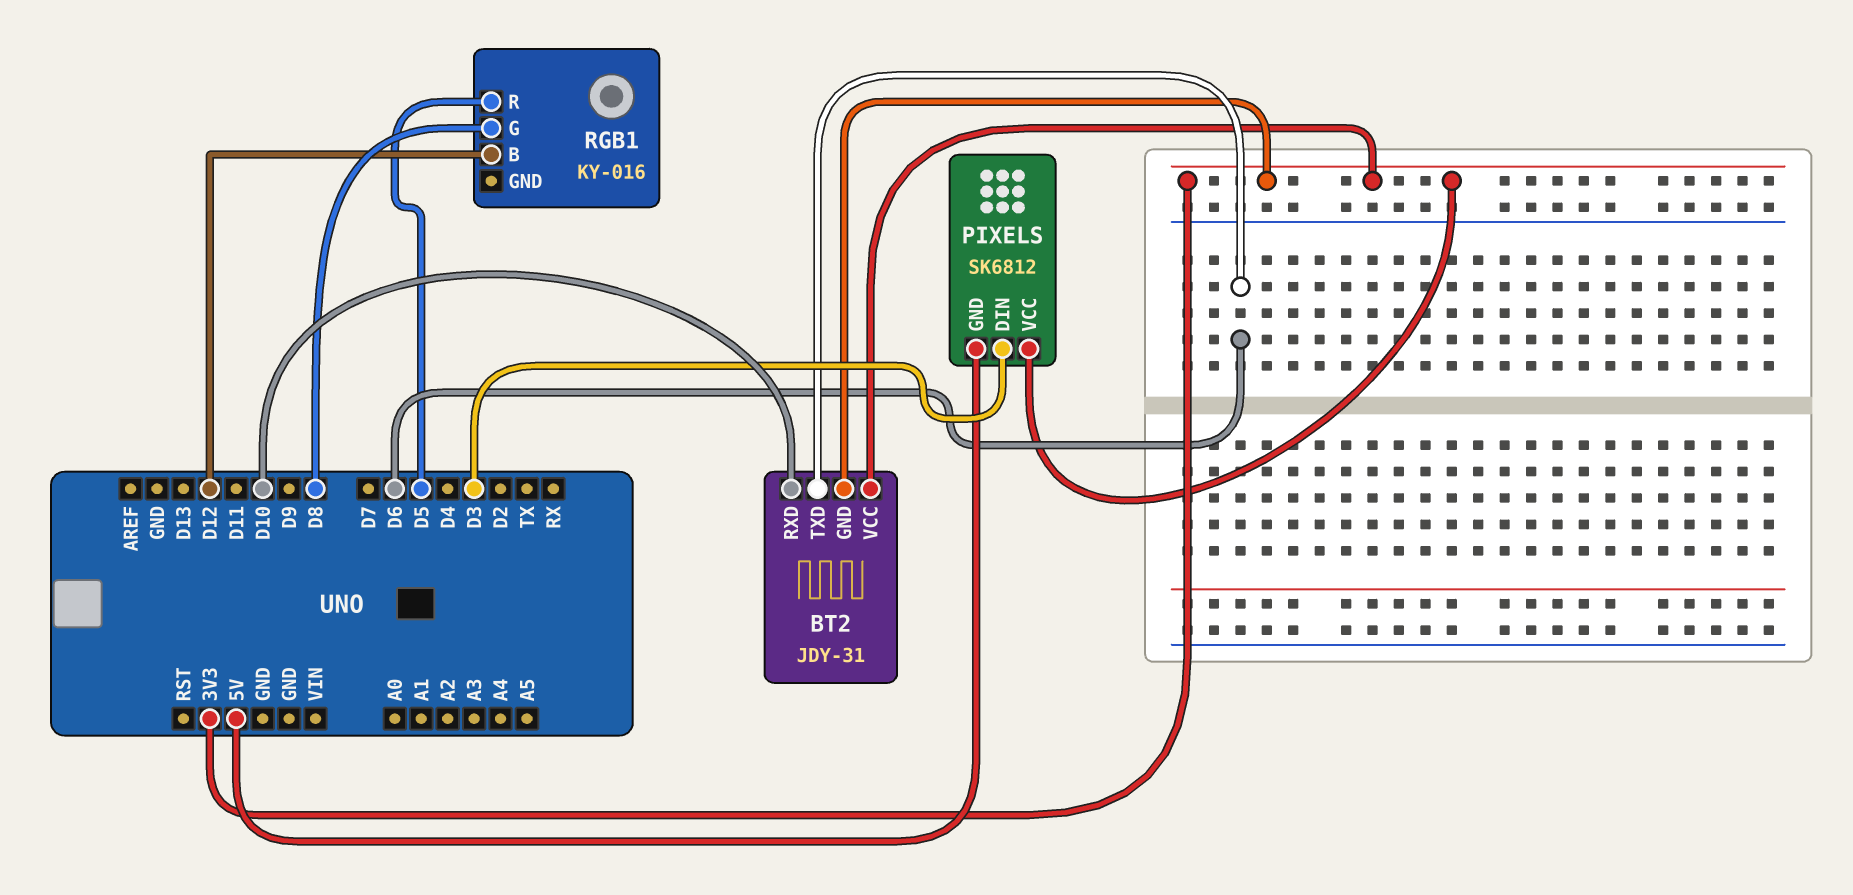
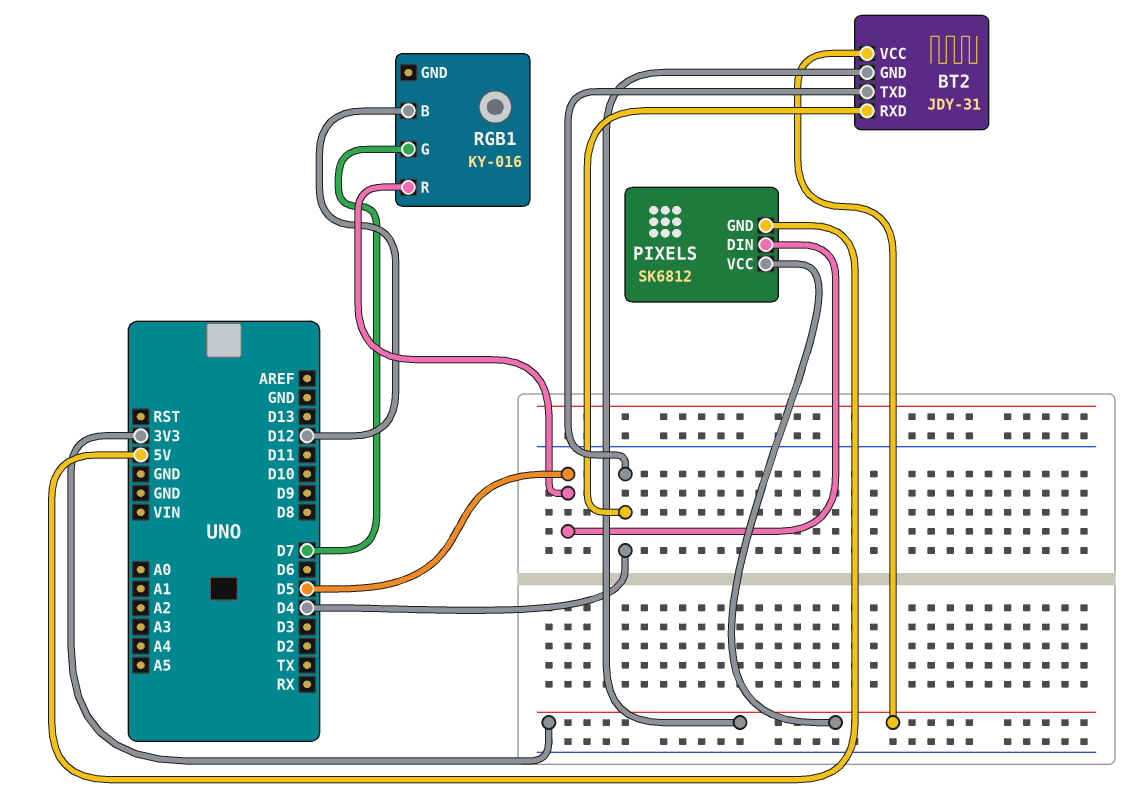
BT2 pin RXD: D10 -> D4
BT2 pin TXD: D6 -> D4
PIXELS pin DIN: D3 -> D5
RGB1 pin G: D8 -> D7

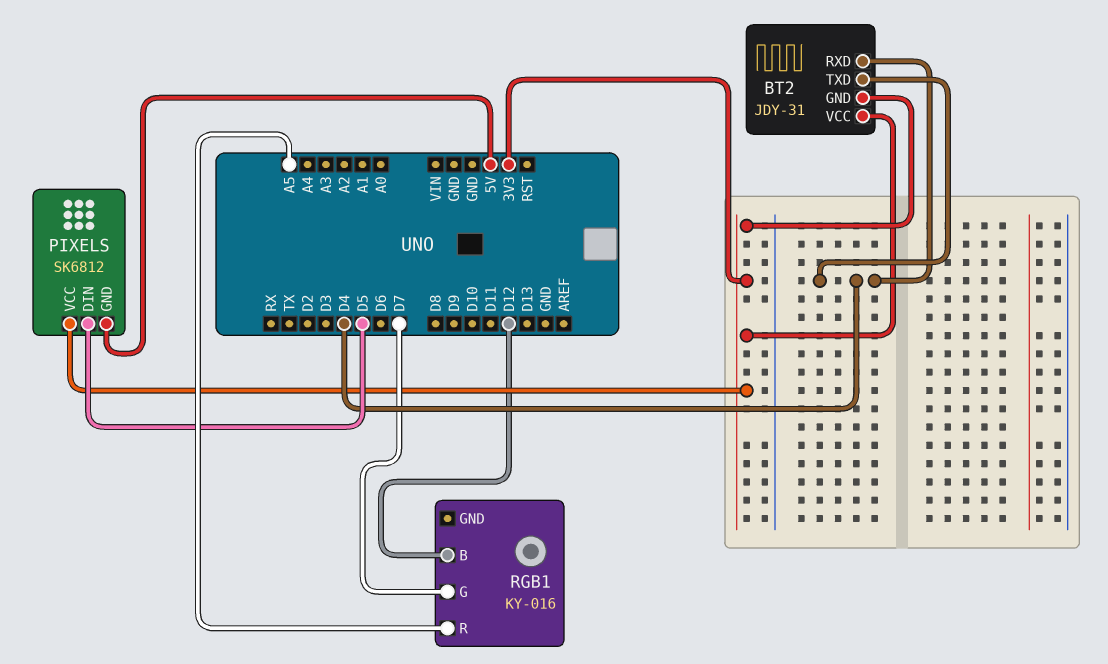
RGB1 pin R: D5 -> A5

